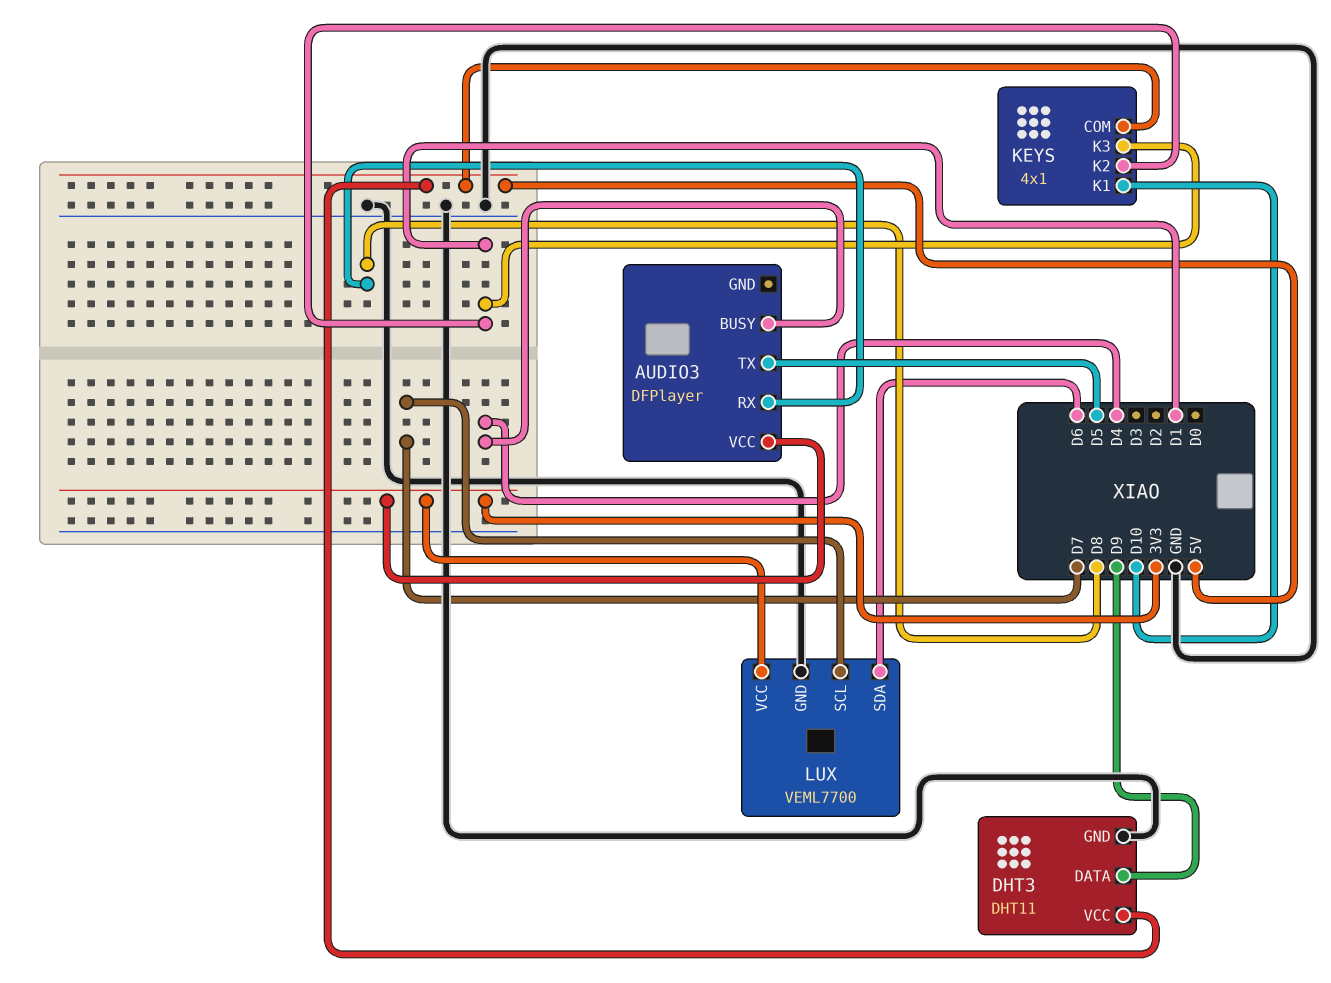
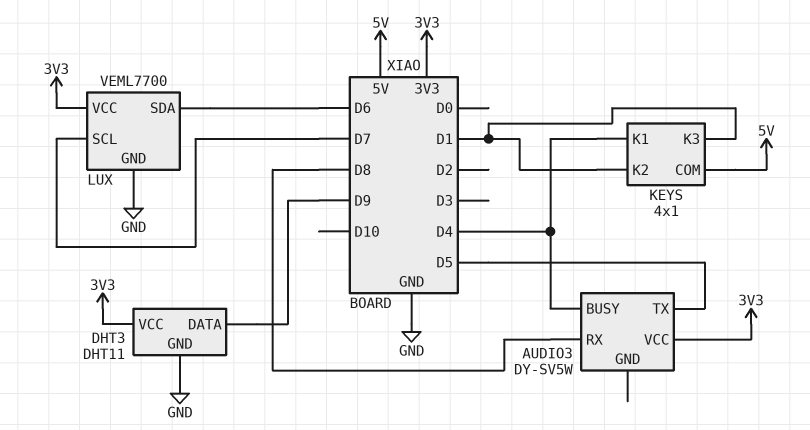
AUDIO3: DFPlayer -> DY-SV5W
DHT3 pin VCC: 5V -> 3V3
KEYS pin K1: D10 -> D4

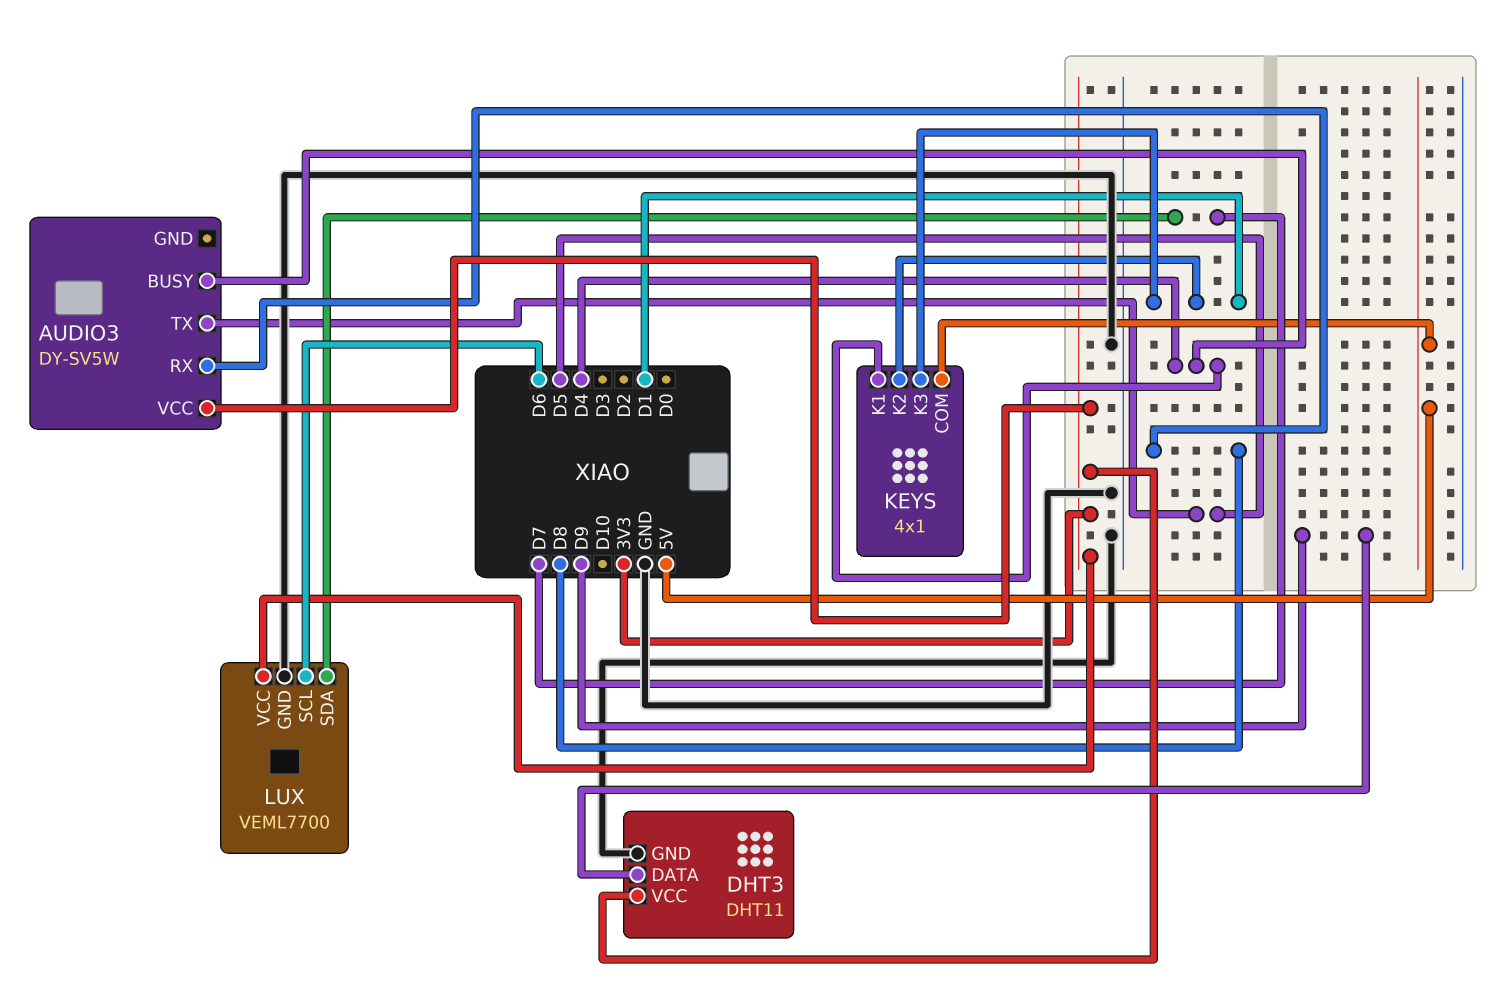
LUX pin SCL: D7 -> D6
LUX pin SDA: D6 -> D7

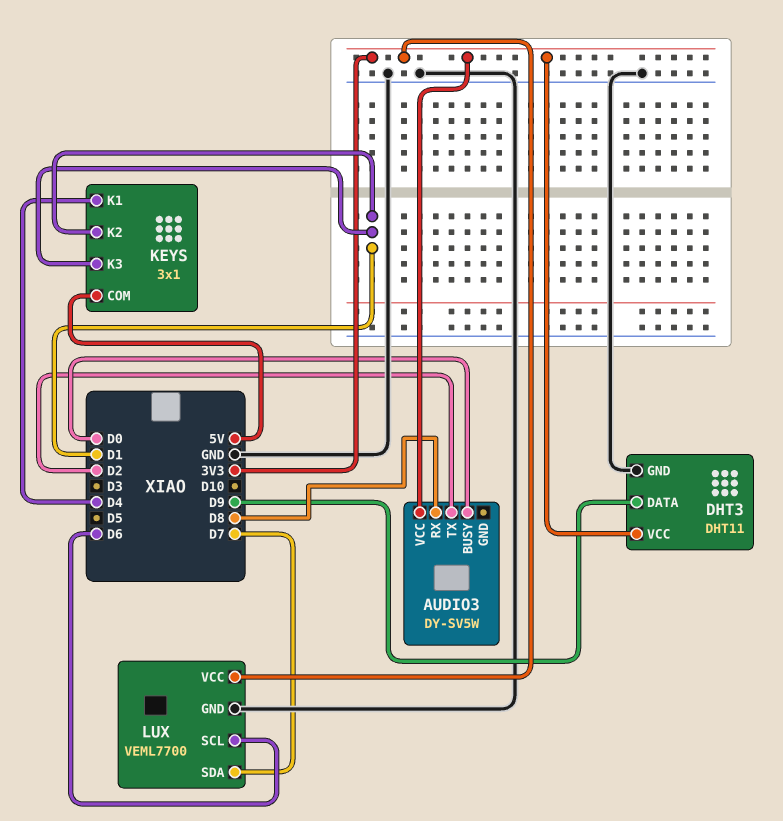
AUDIO3 pin BUSY: D4 -> D0
AUDIO3 pin TX: D5 -> D2
KEYS: 4x1 -> 3x1

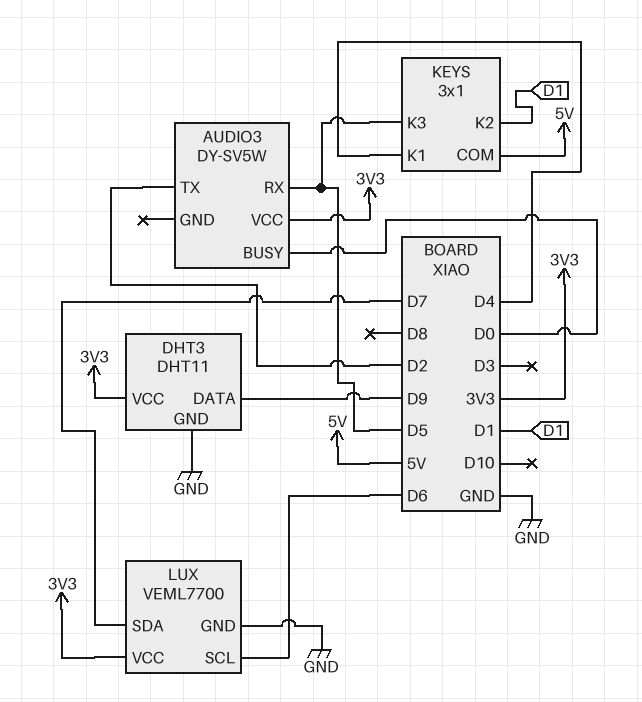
AUDIO3 pin RX: D8 -> D5
KEYS pin K3: D1 -> D5

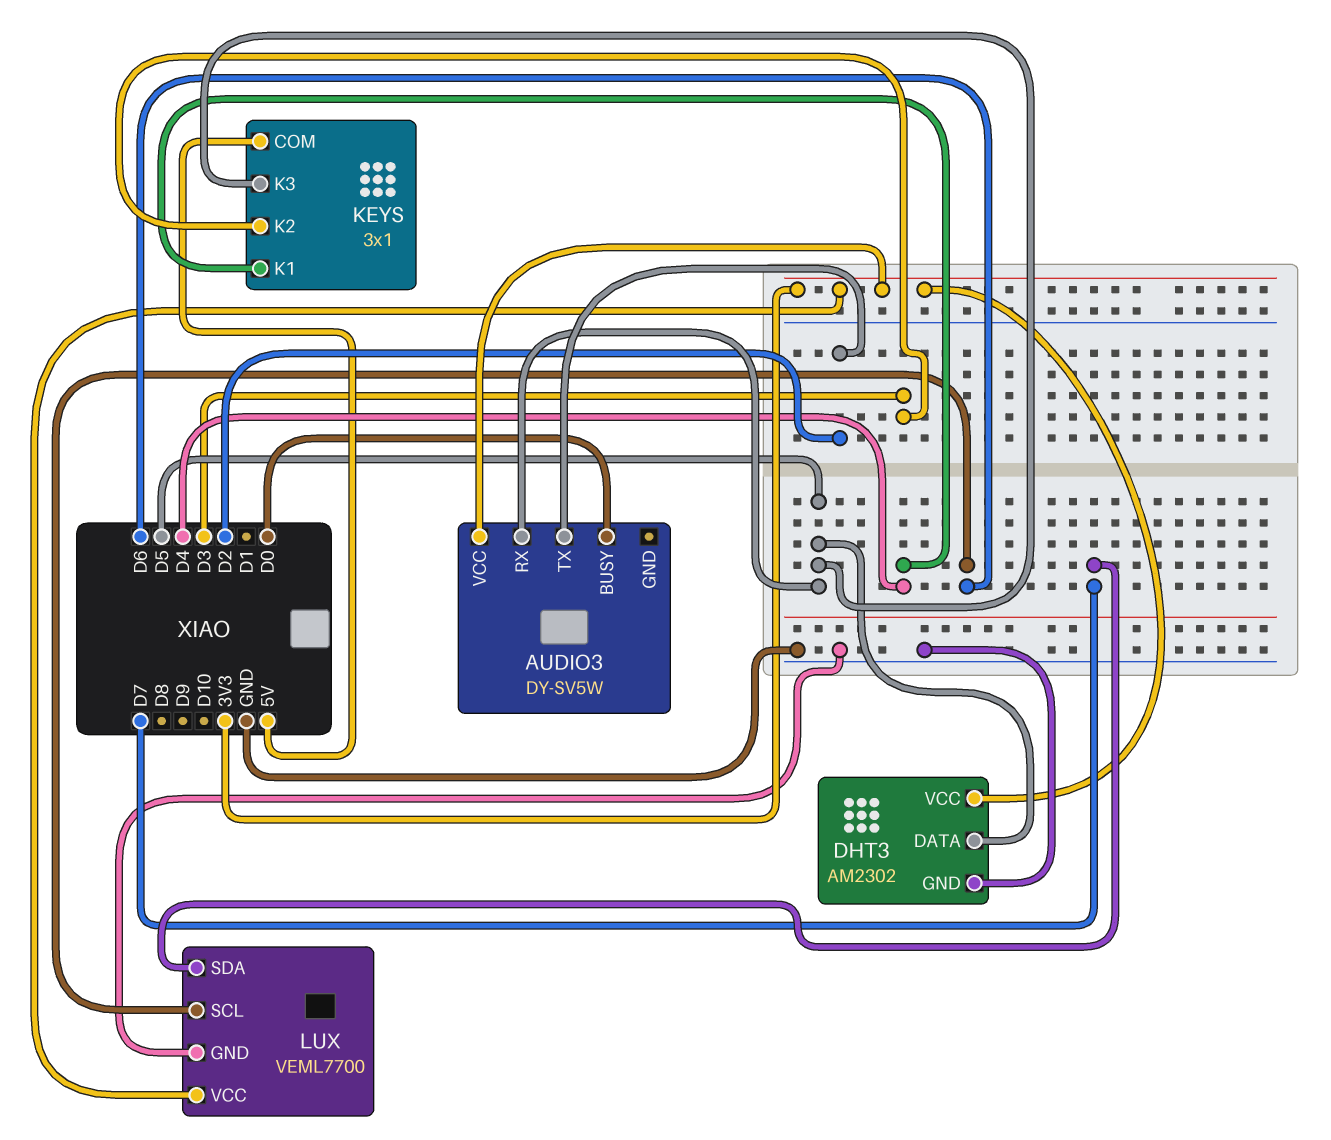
DHT3: DHT11 -> AM2302
DHT3 pin DATA: D9 -> D5
KEYS pin K2: D1 -> D3

